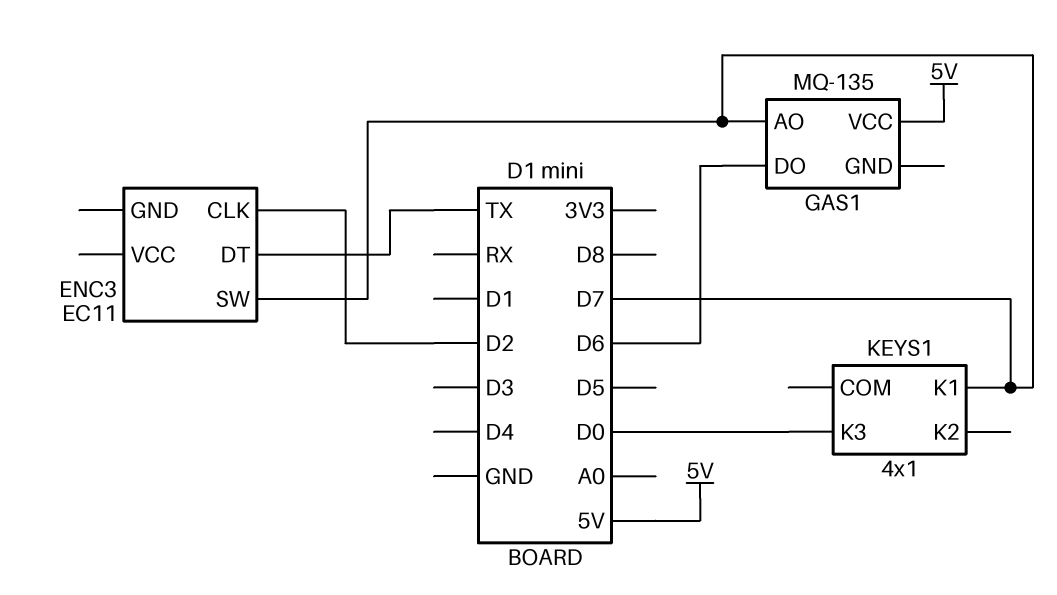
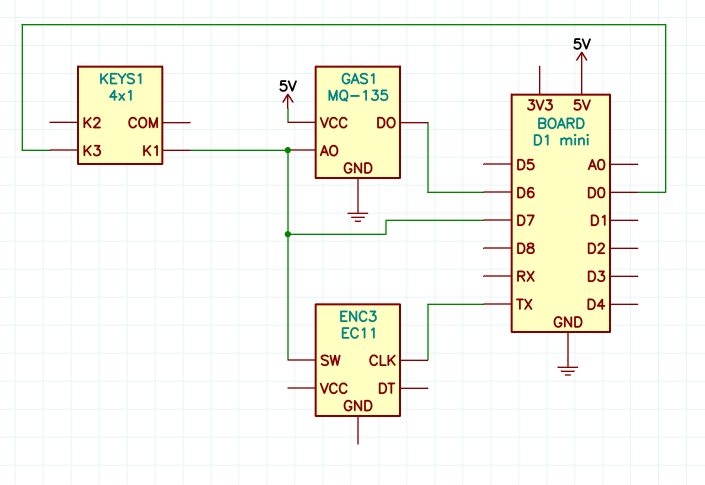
ENC3 pin CLK: D2 -> TX
ENC3 pin DT: TX -> none
GAS1 pin GND: none -> GND

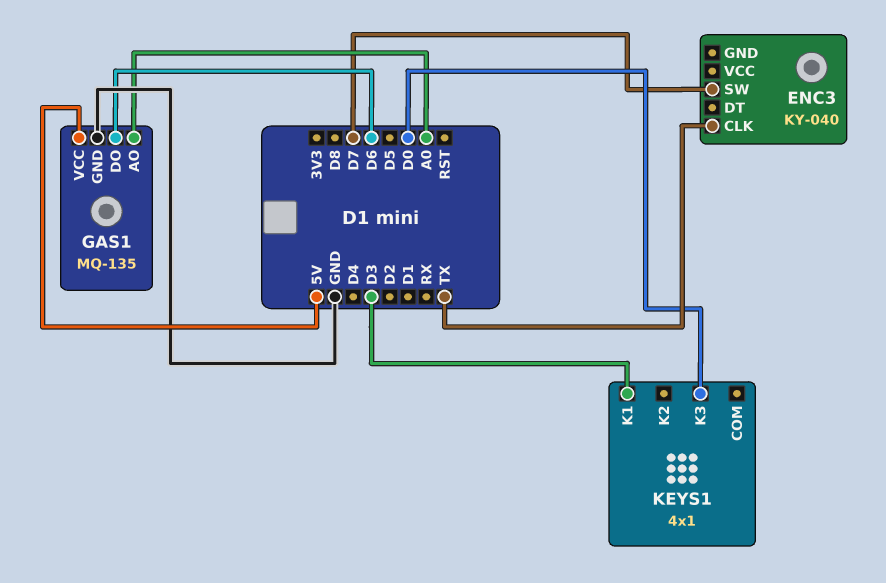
ENC3: EC11 -> KY-040
GAS1 pin AO: D7 -> A0
KEYS1 pin K1: D7 -> D3

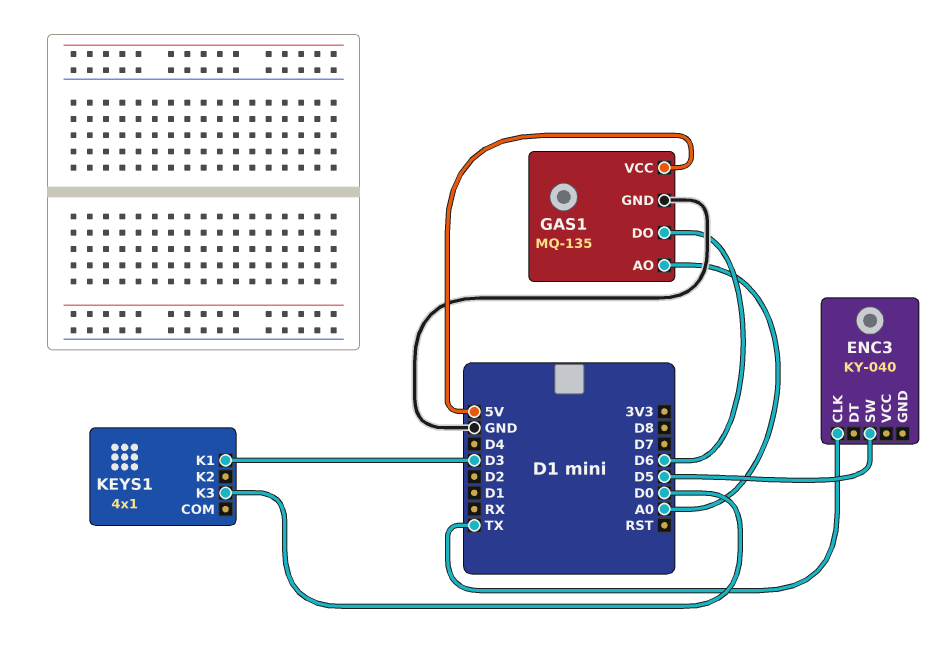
ENC3 pin SW: D7 -> D5

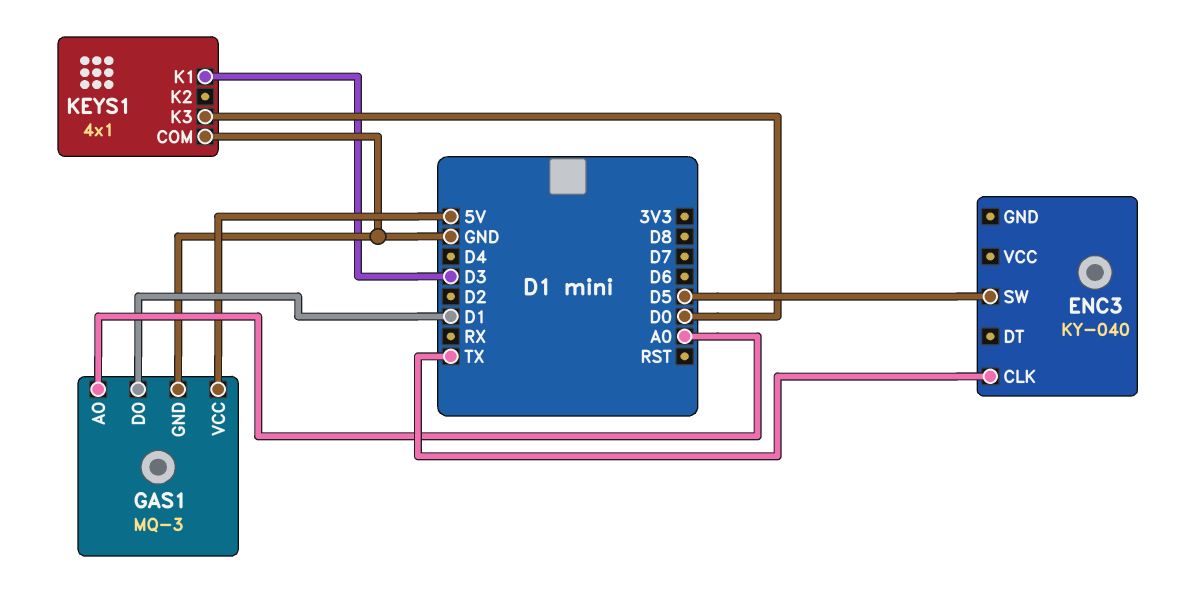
GAS1: MQ-135 -> MQ-3
GAS1 pin DO: D6 -> D1
KEYS1 pin COM: none -> GND

